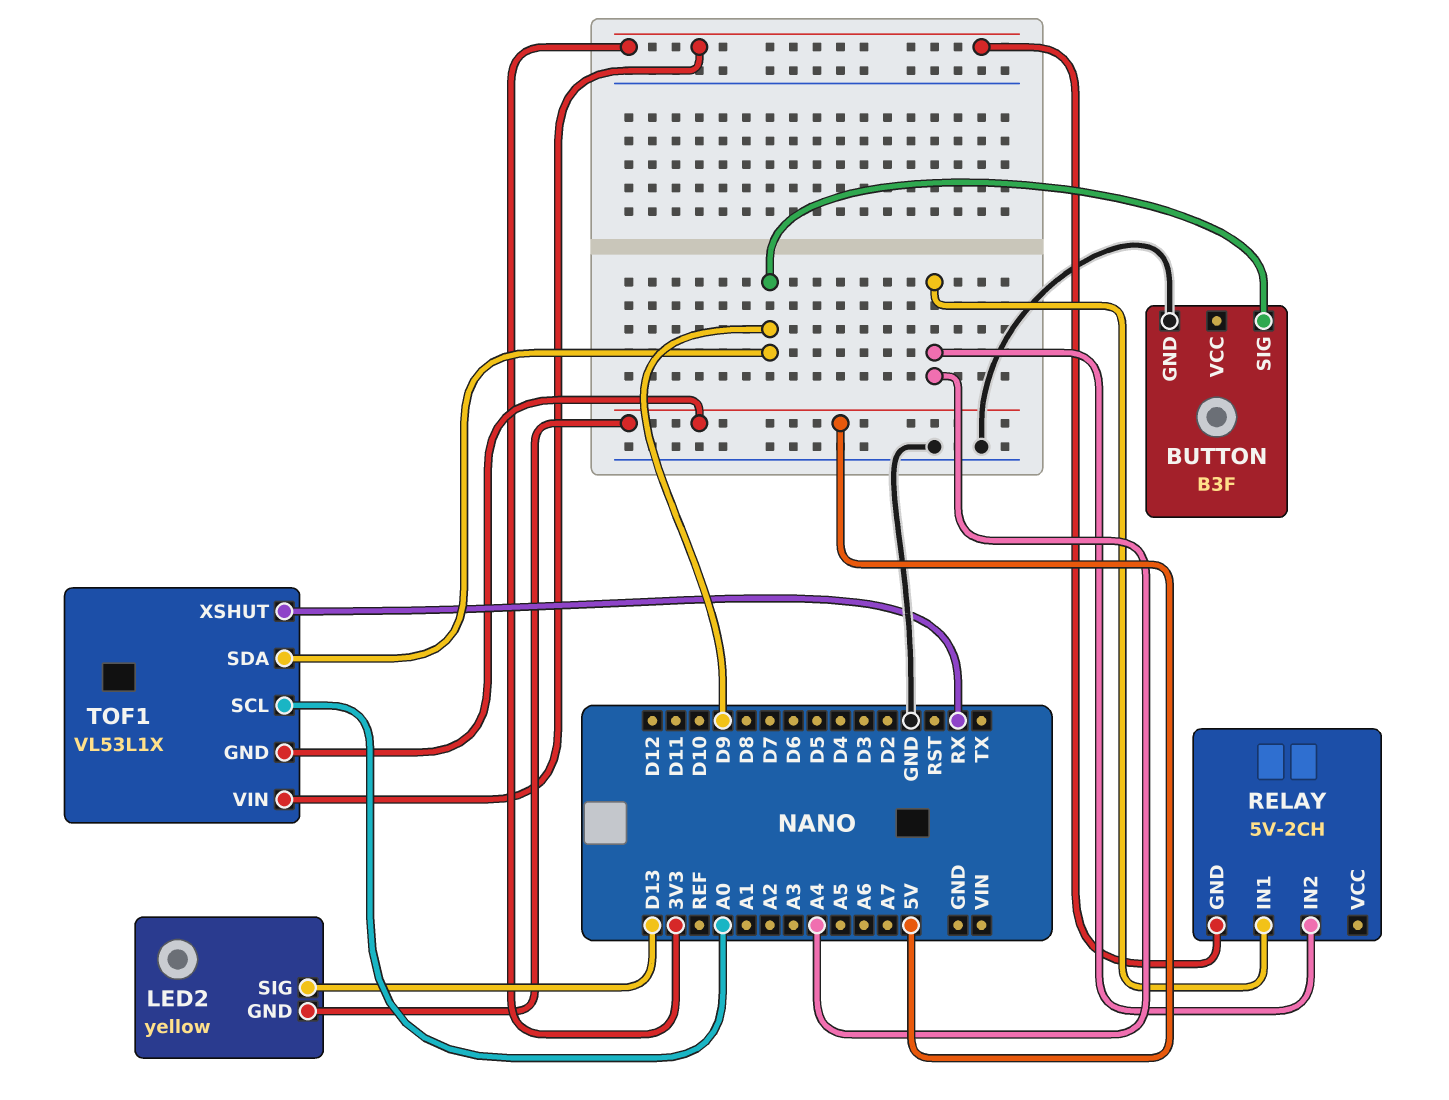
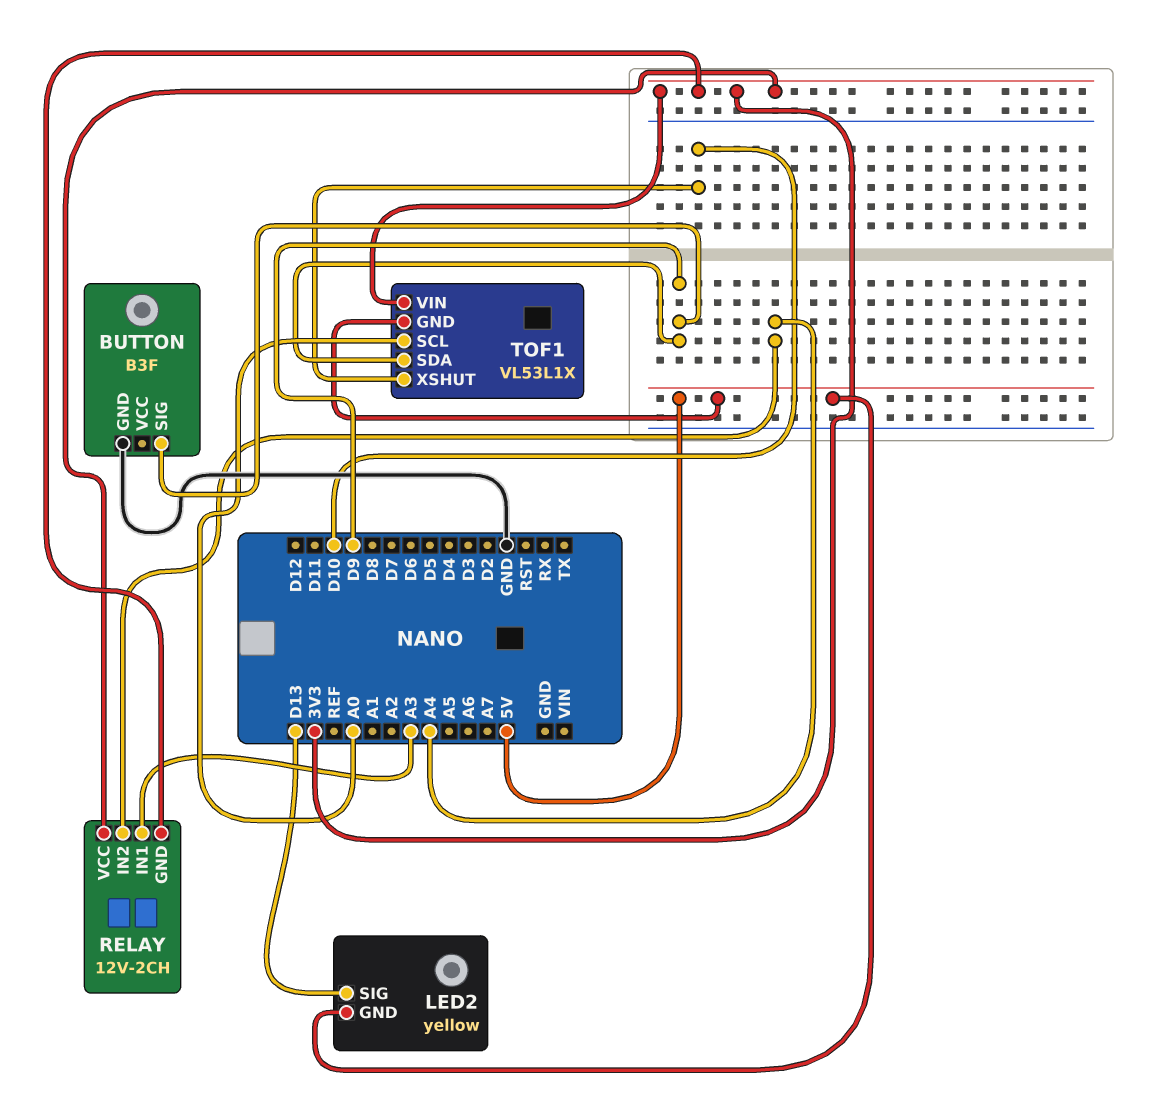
RELAY: 5V-2CH -> 12V-2CH
RELAY pin IN1: A4 -> A3
RELAY pin VCC: none -> 3V3
TOF1 pin XSHUT: RX -> D10

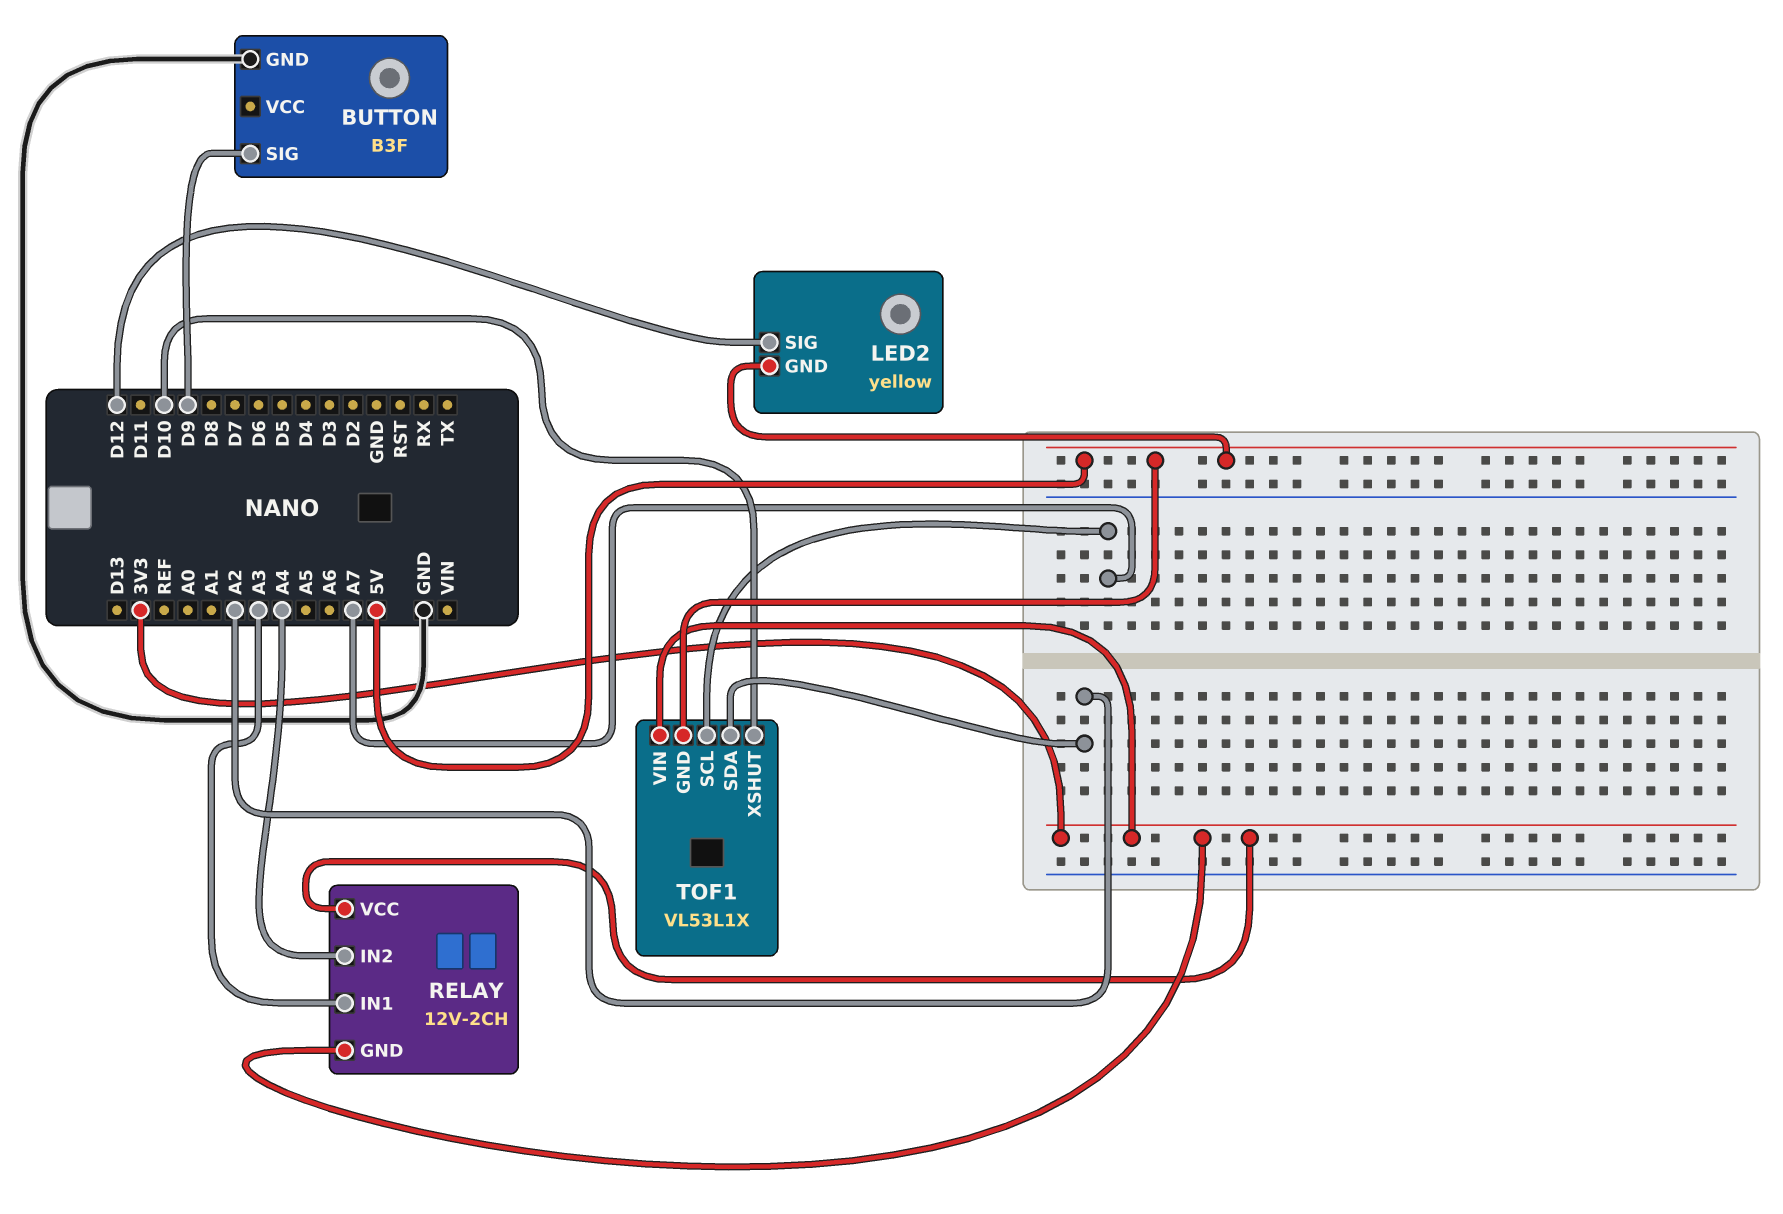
LED2 pin SIG: D13 -> D12
TOF1 pin SCL: A0 -> A7
TOF1 pin SDA: D9 -> A2

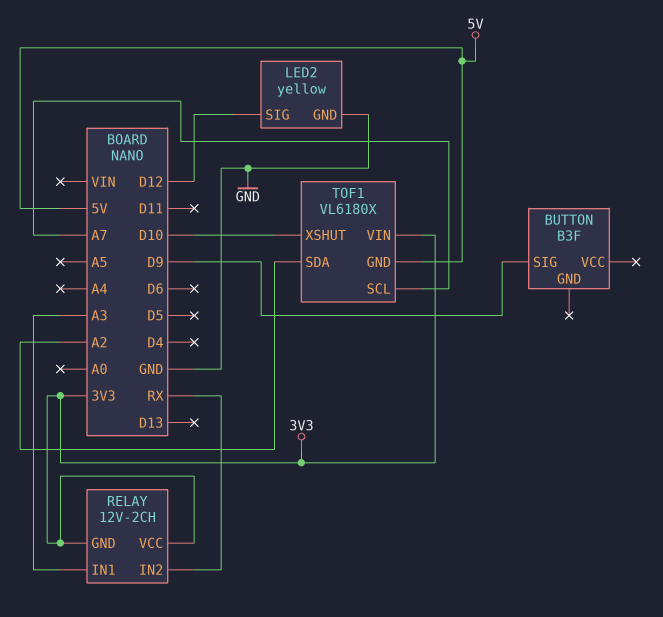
BUTTON pin GND: GND -> none
LED2 pin GND: 5V -> GND
RELAY pin IN2: A4 -> RX
TOF1: VL53L1X -> VL6180X

